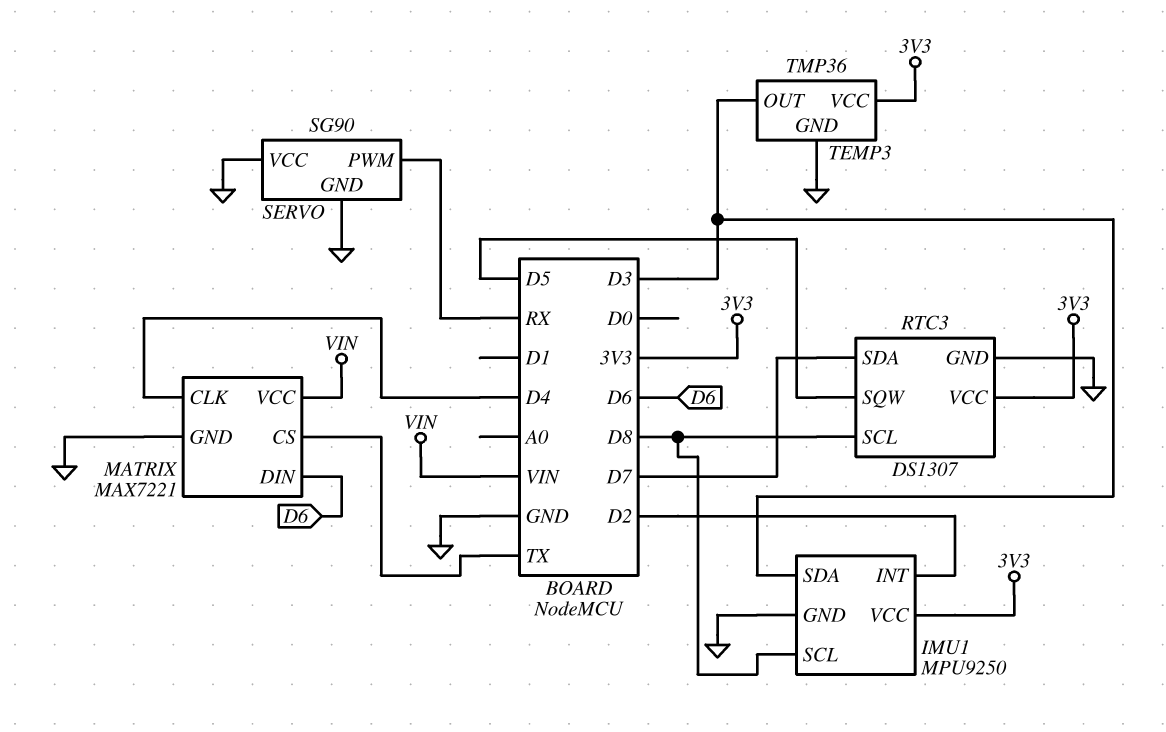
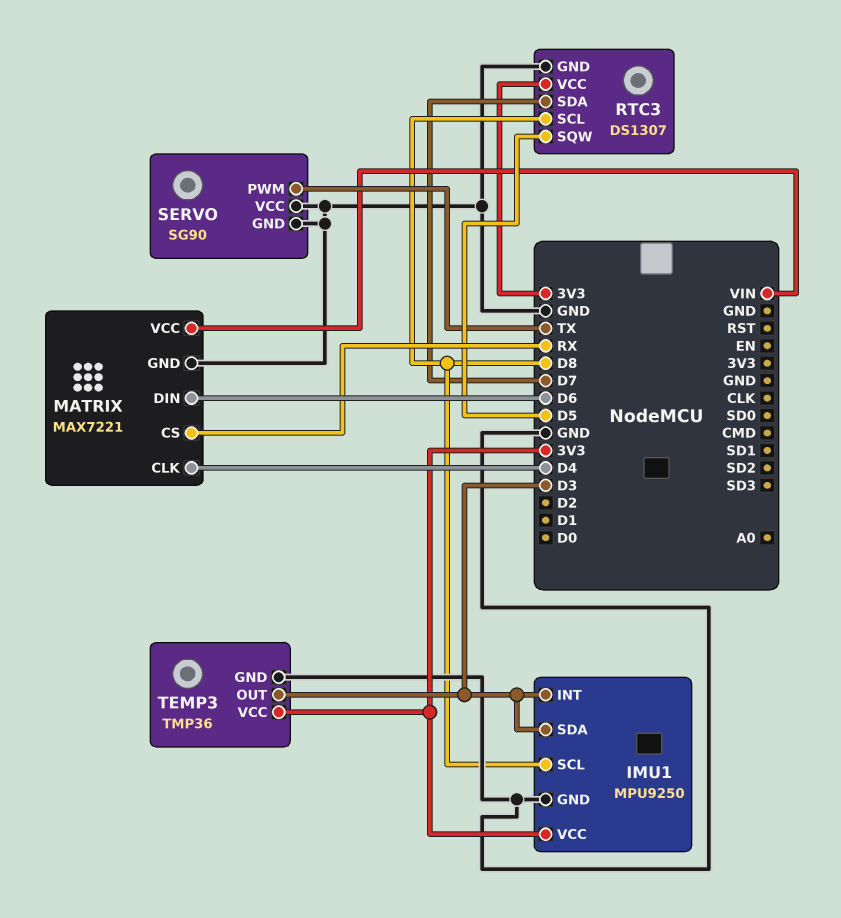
IMU1 pin INT: D2 -> D3
MATRIX pin CS: TX -> RX
SERVO pin PWM: RX -> TX

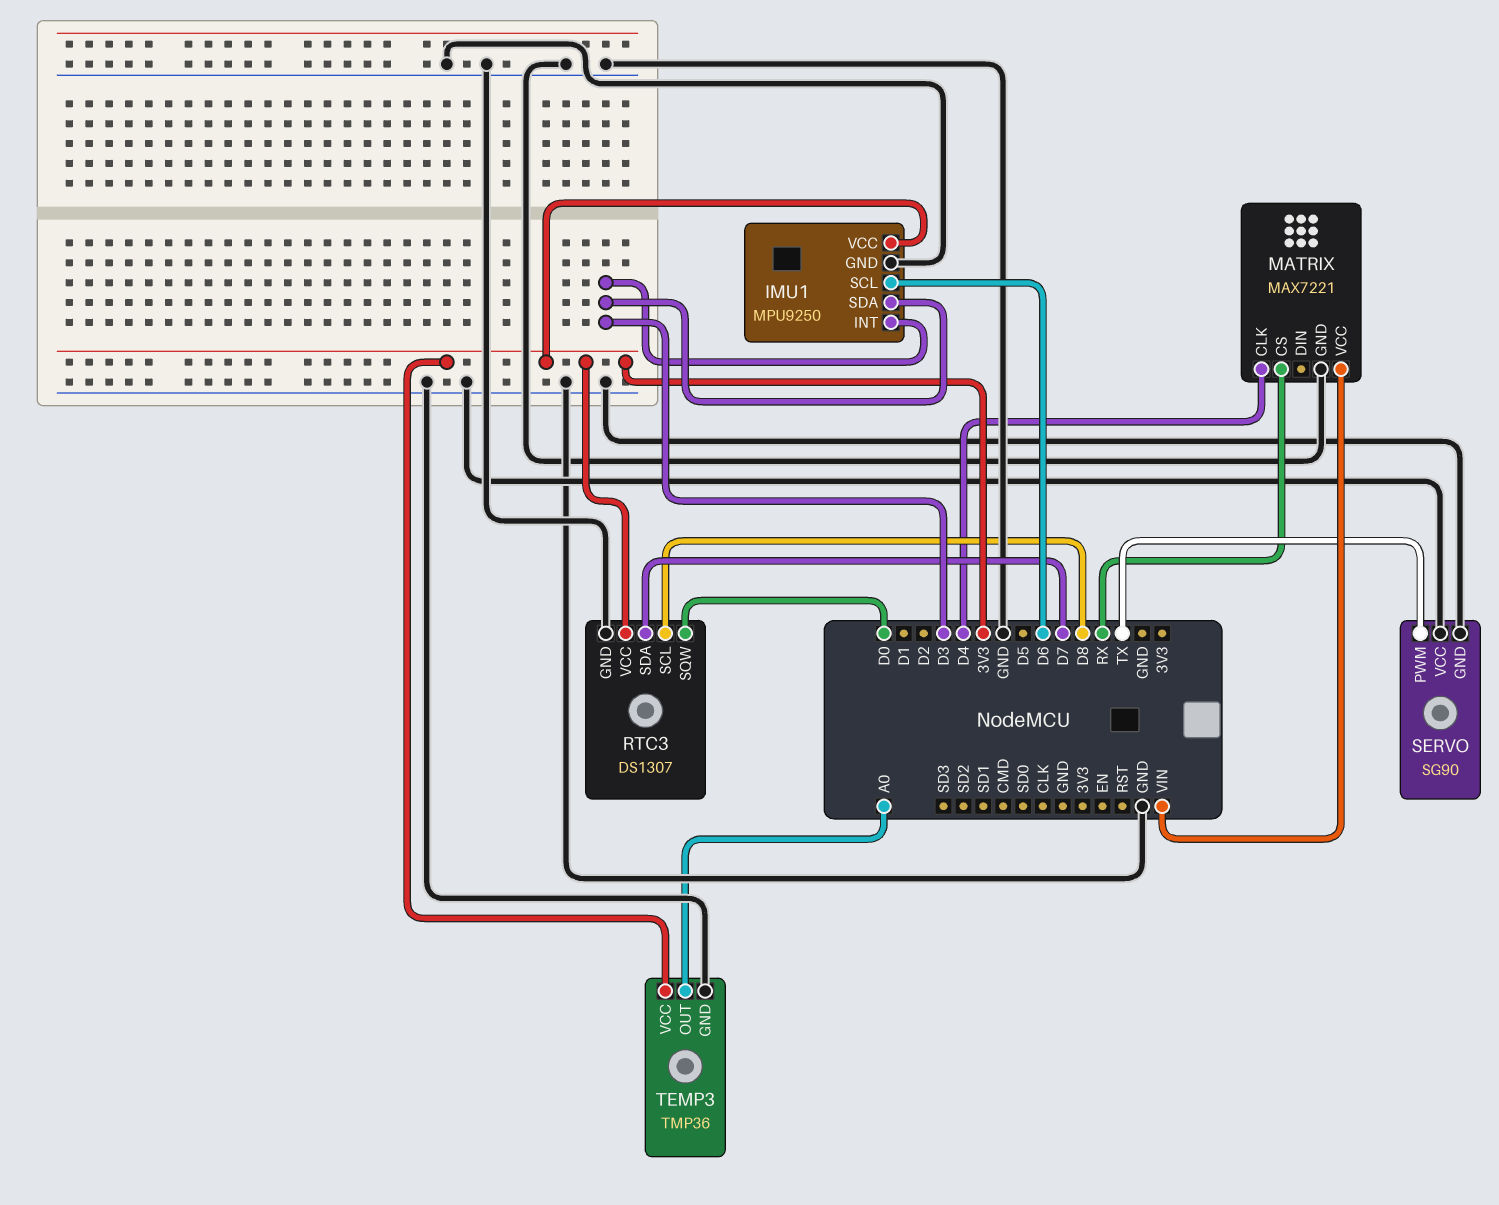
IMU1 pin SCL: D8 -> D6
MATRIX pin DIN: D6 -> none
RTC3 pin SQW: D5 -> D0
TEMP3 pin OUT: D3 -> A0

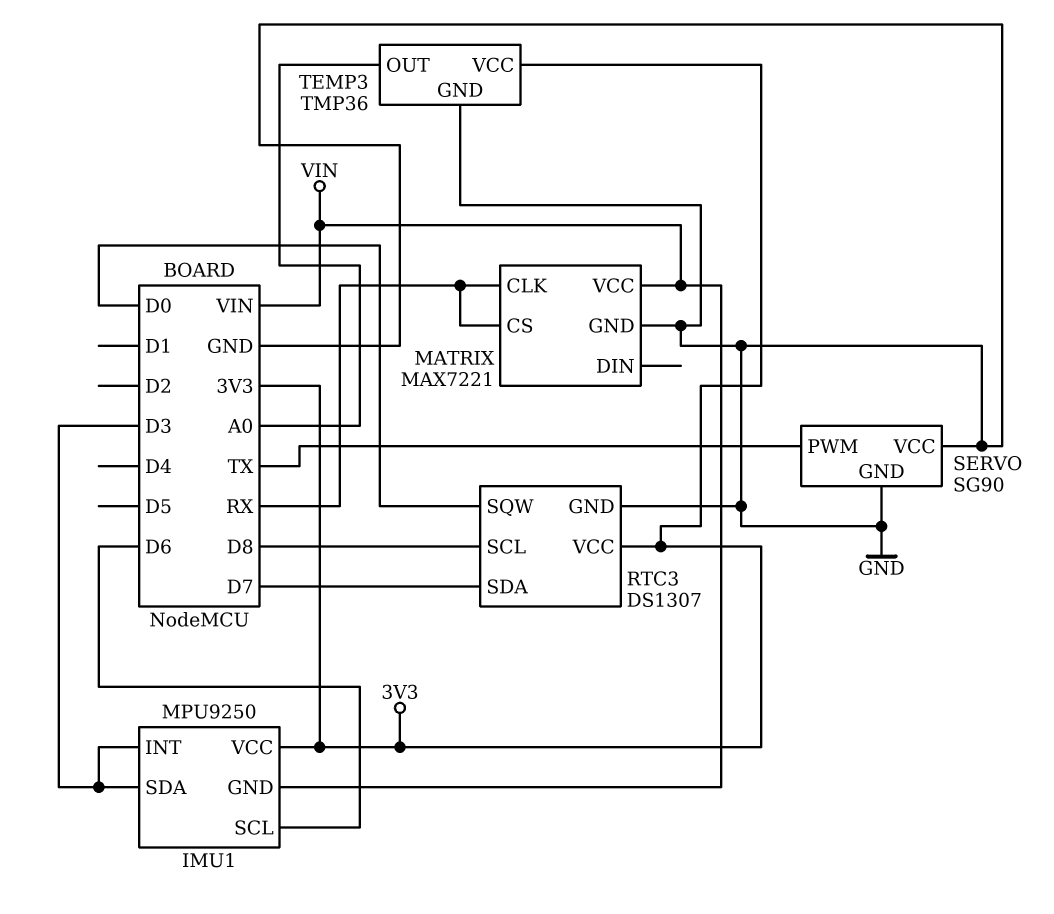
IMU1 pin GND: GND -> VIN
MATRIX pin CLK: D4 -> RX

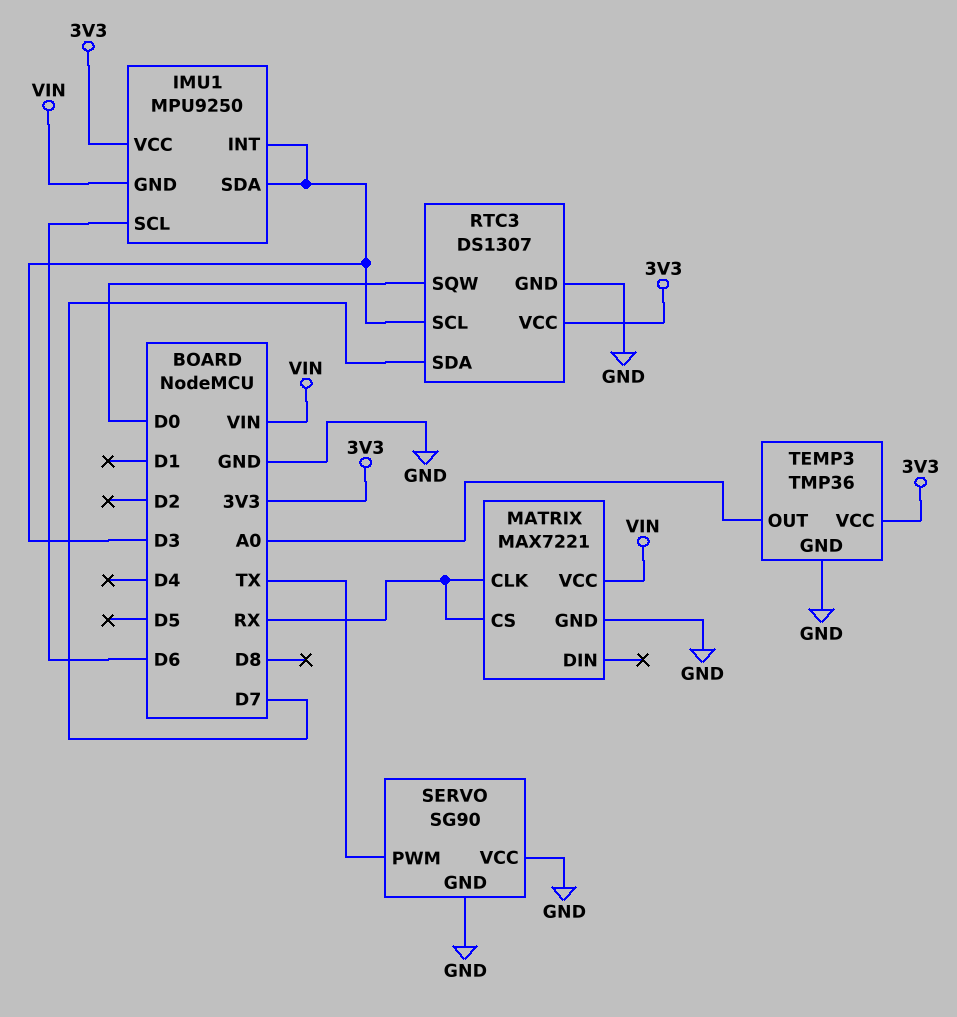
RTC3 pin SCL: D8 -> D3

